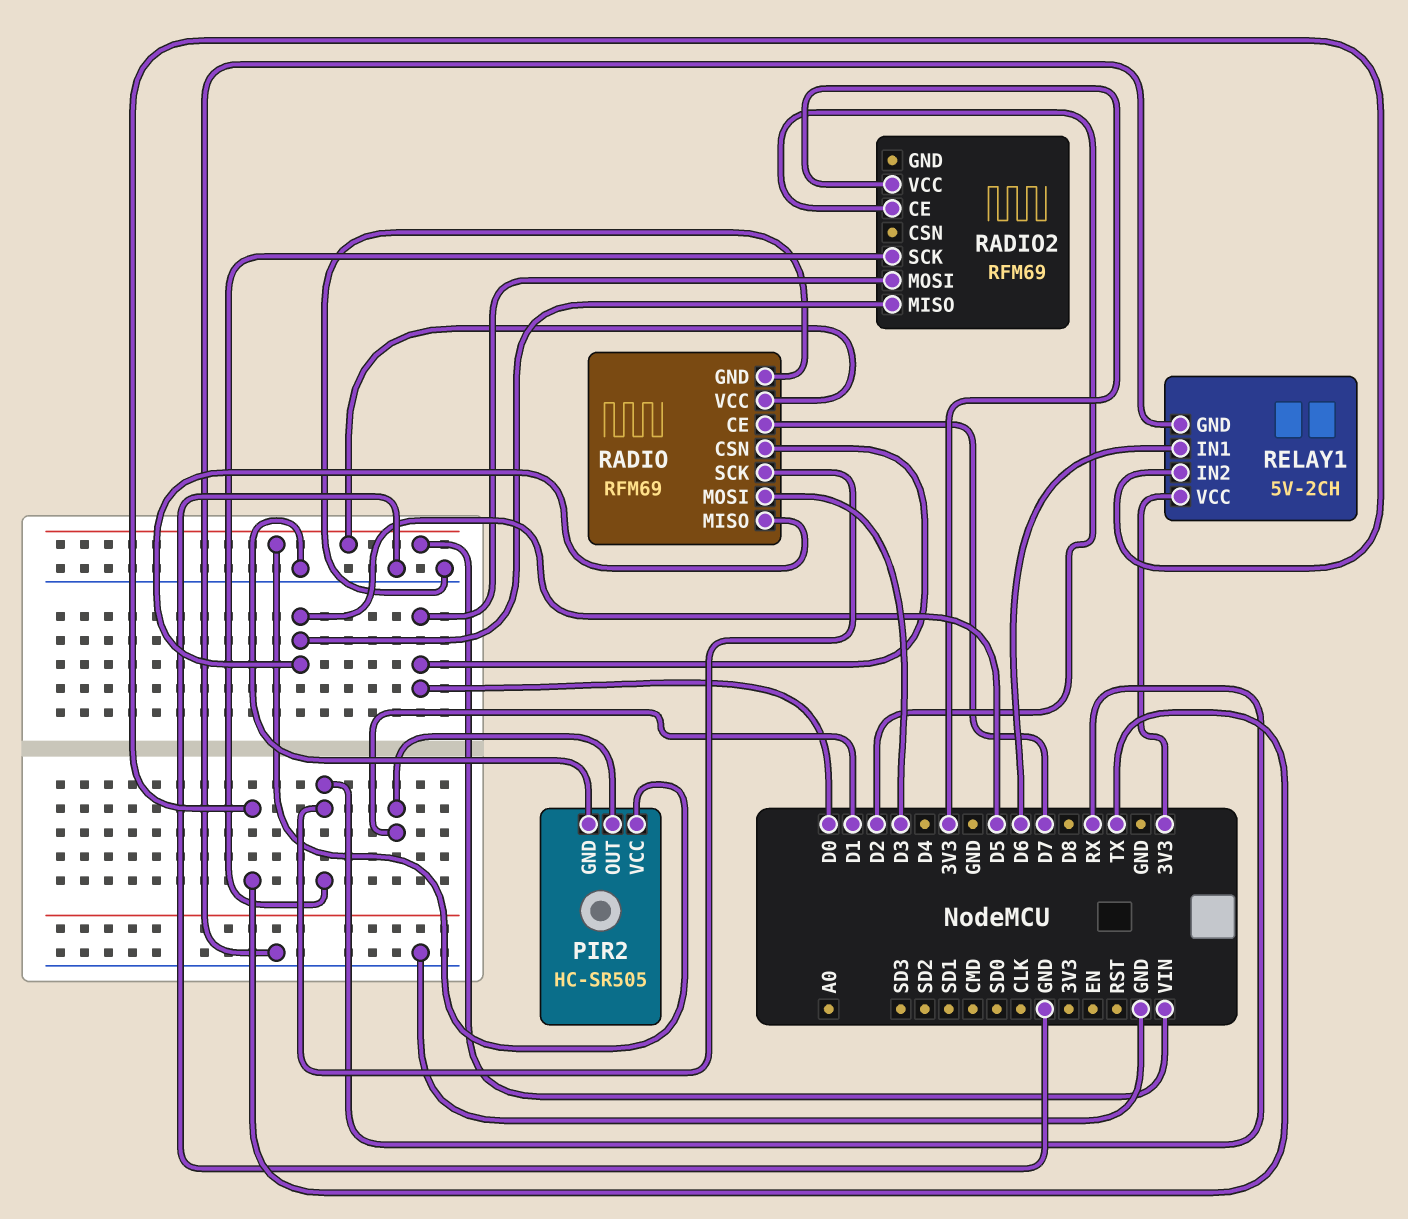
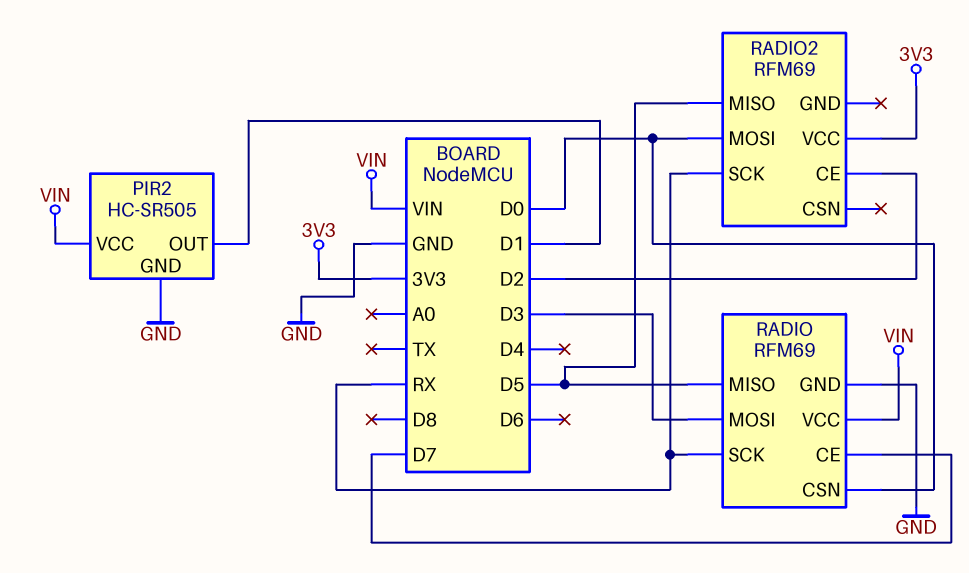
RELAY1: 5V-2CH -> none
RELAY1 pin GND: GND -> none
RELAY1 pin IN1: D6 -> none
RELAY1 pin IN2: TX -> none
RELAY1 pin VCC: 3V3 -> none

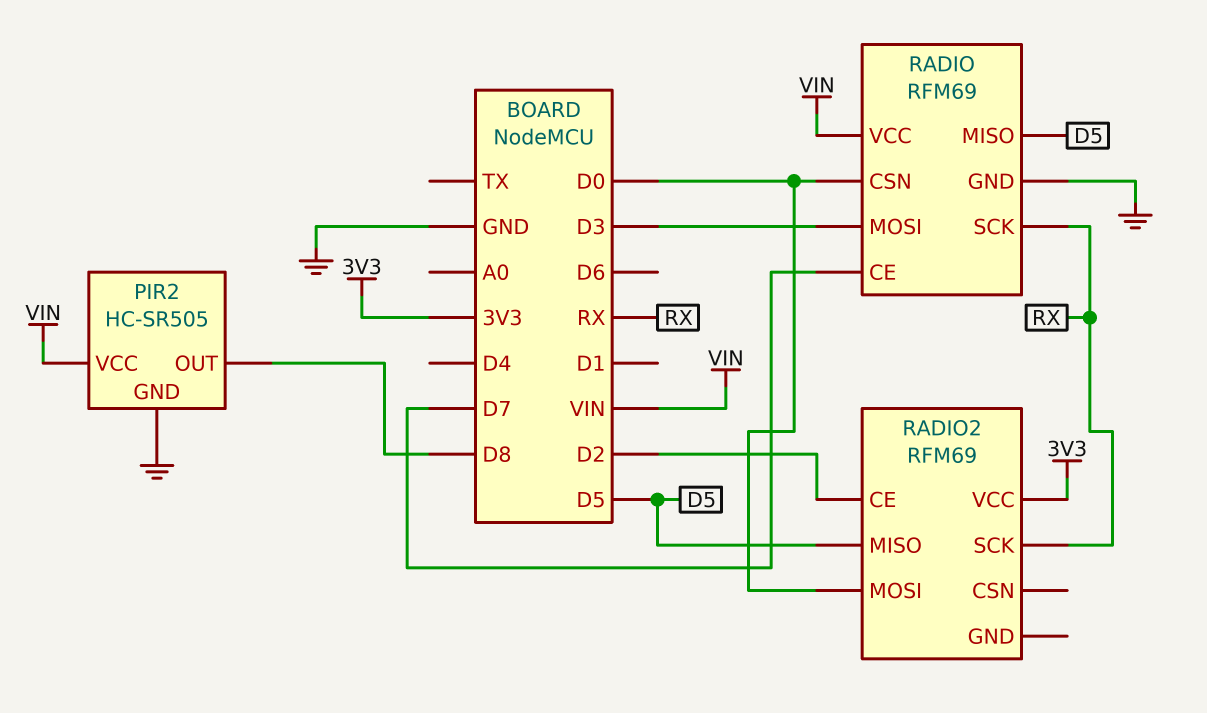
PIR2 pin OUT: D1 -> D8

